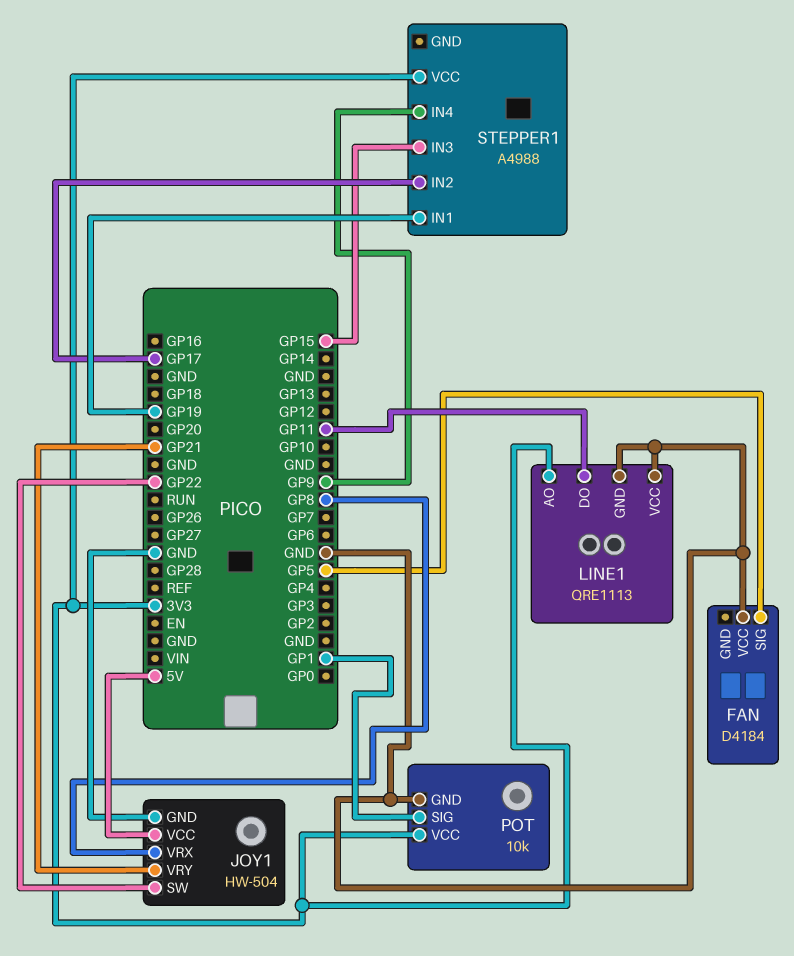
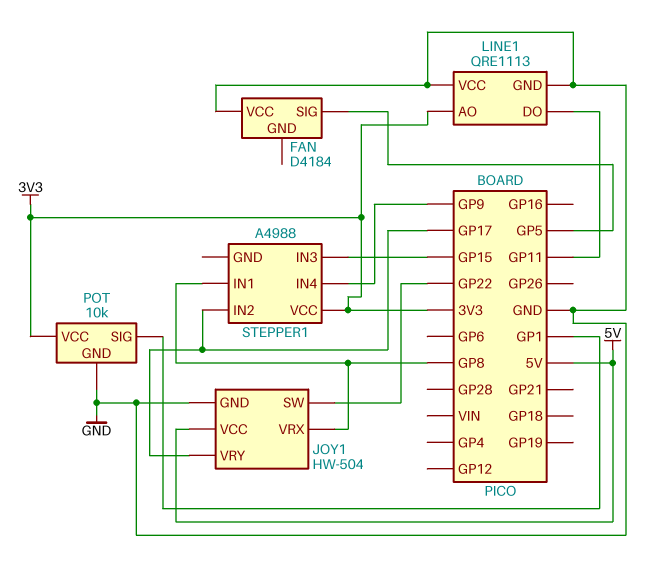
JOY1 pin VRY: GP21 -> GP17
STEPPER1 pin IN1: GP19 -> GP8

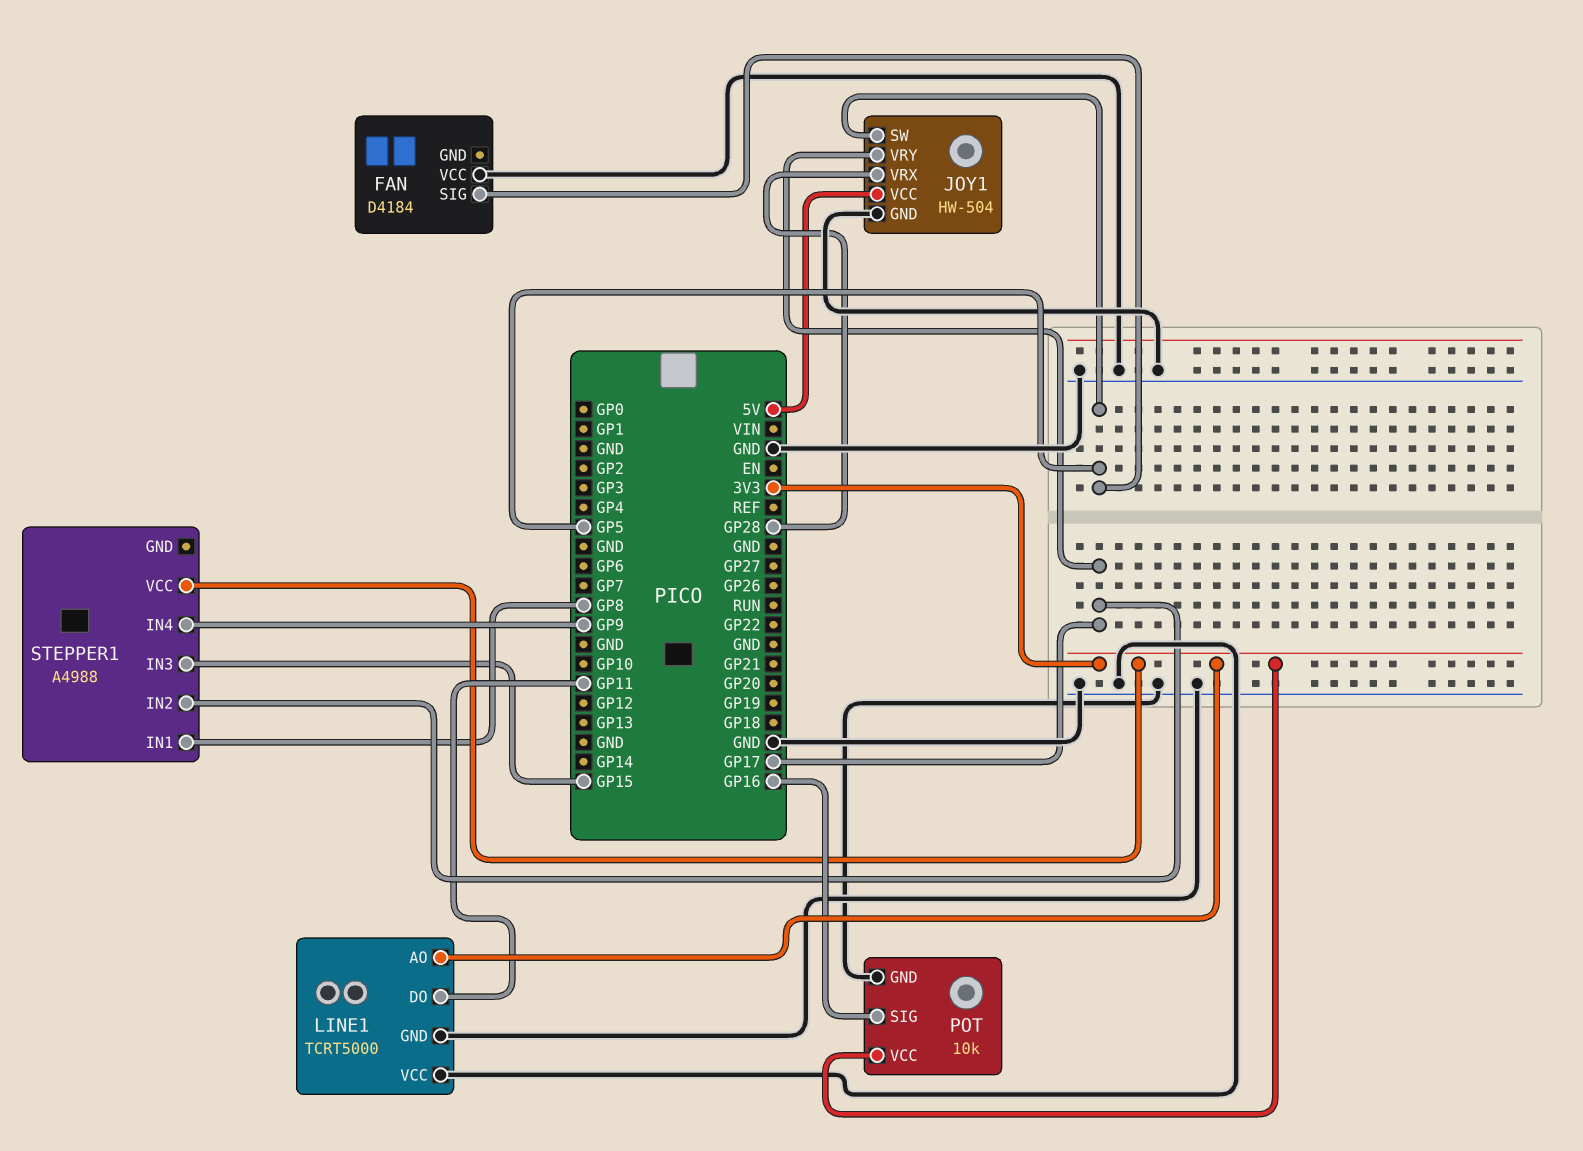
JOY1 pin SW: GP22 -> GP5
JOY1 pin VRX: GP8 -> GP28
LINE1: QRE1113 -> TCRT5000
POT pin SIG: GP1 -> GP16

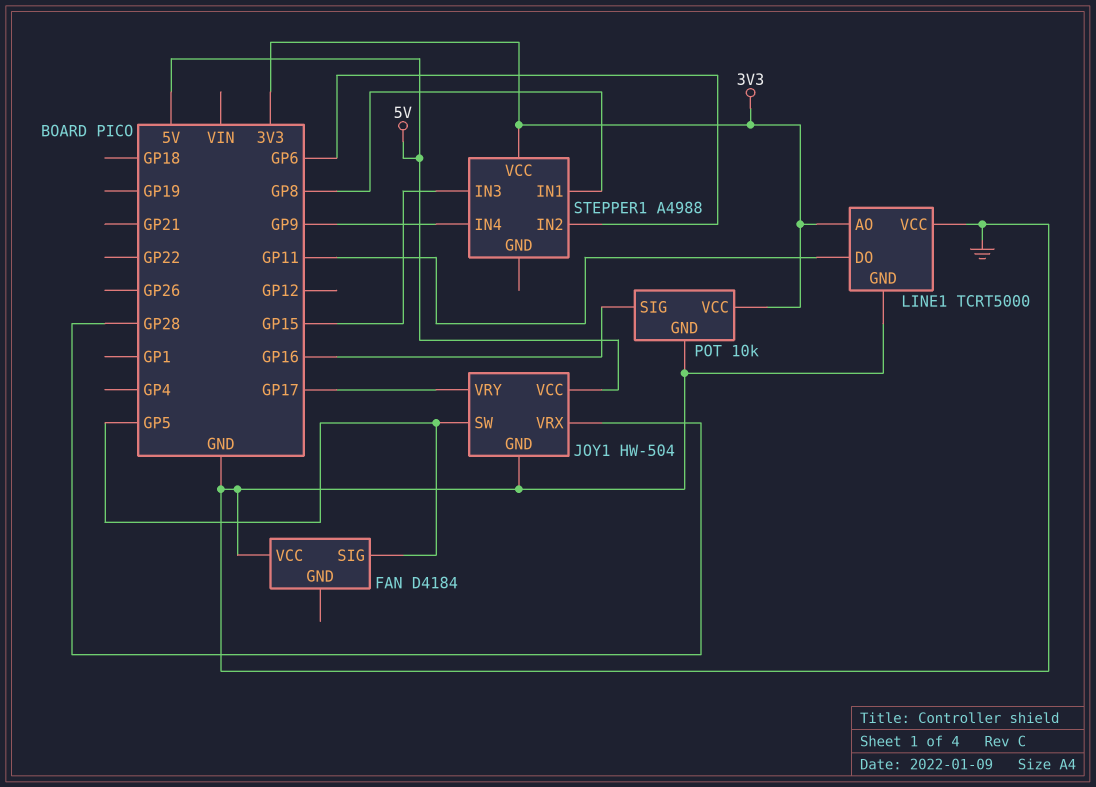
STEPPER1 pin IN2: GP17 -> GP6

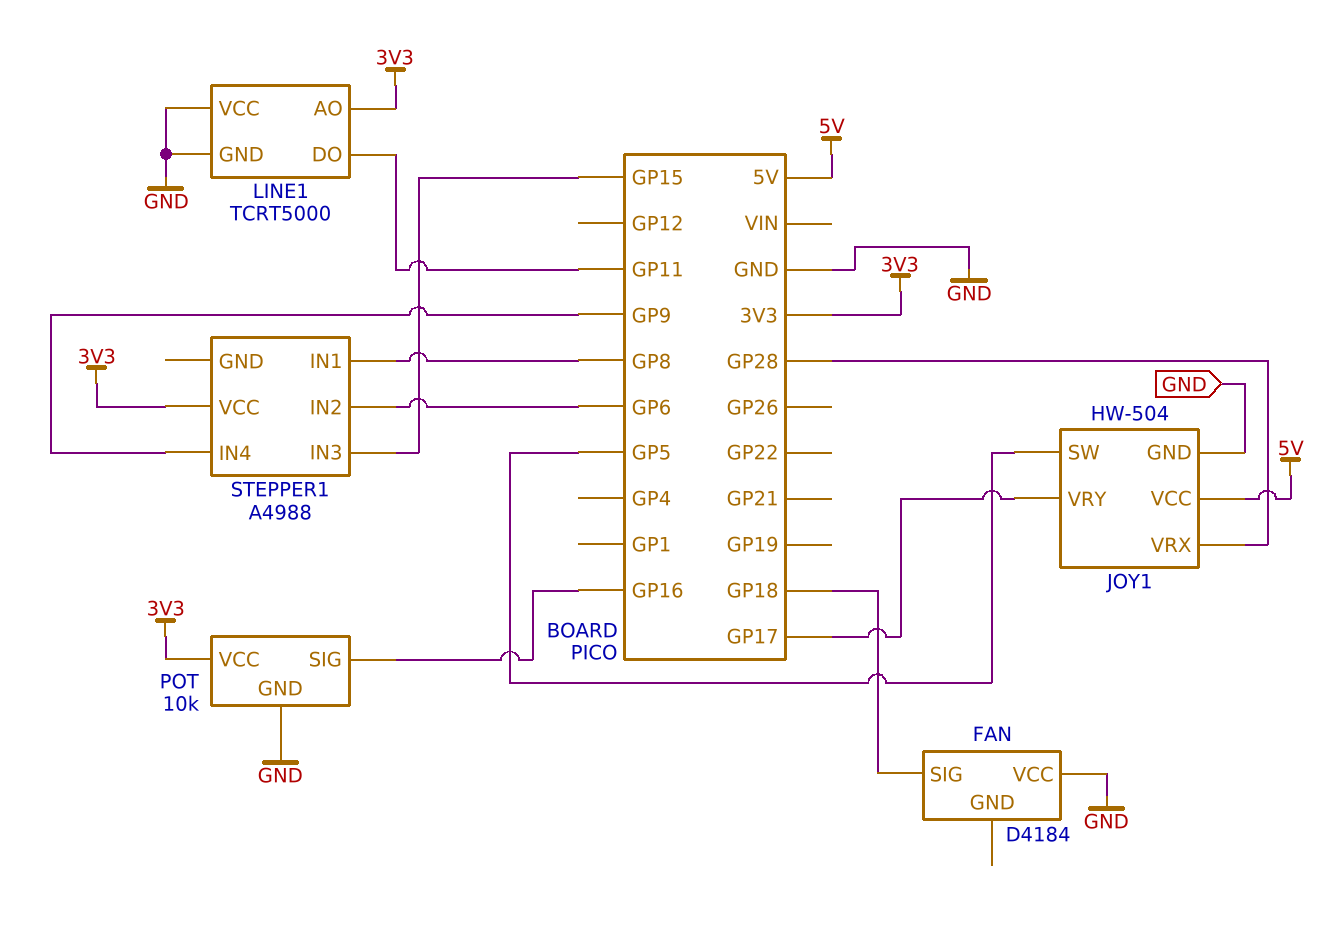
FAN pin SIG: GP5 -> GP18

